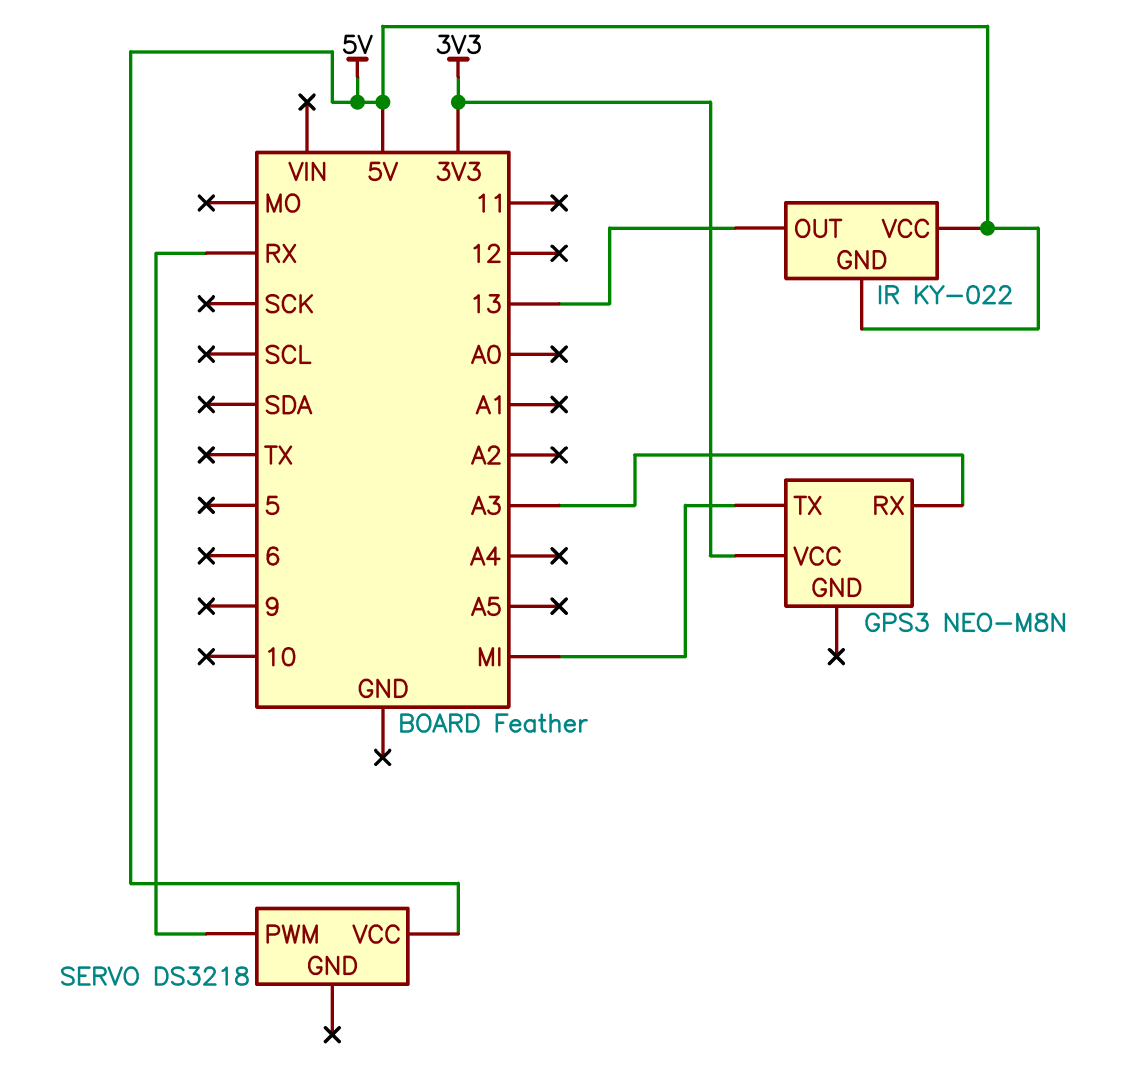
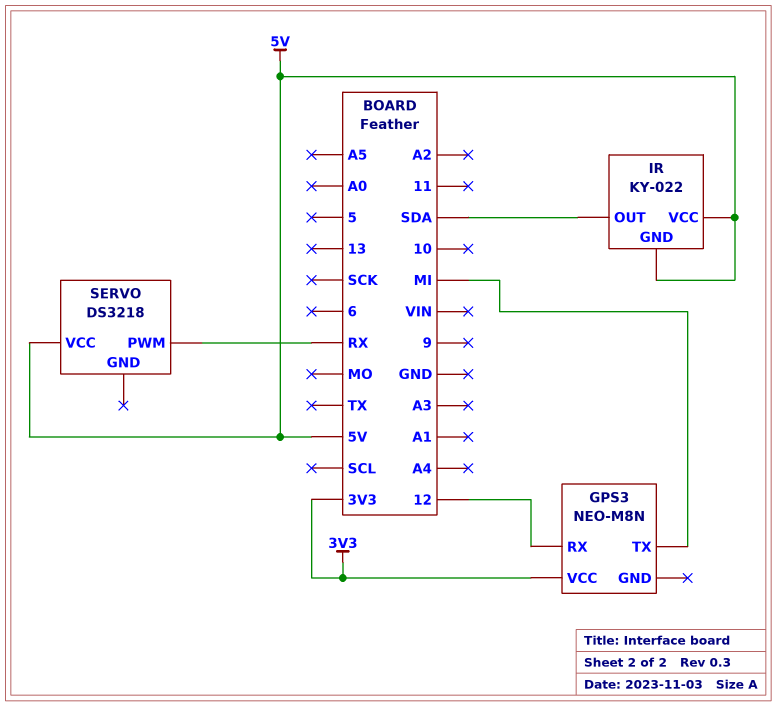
GPS3 pin RX: A3 -> 12
IR pin OUT: 13 -> SDA

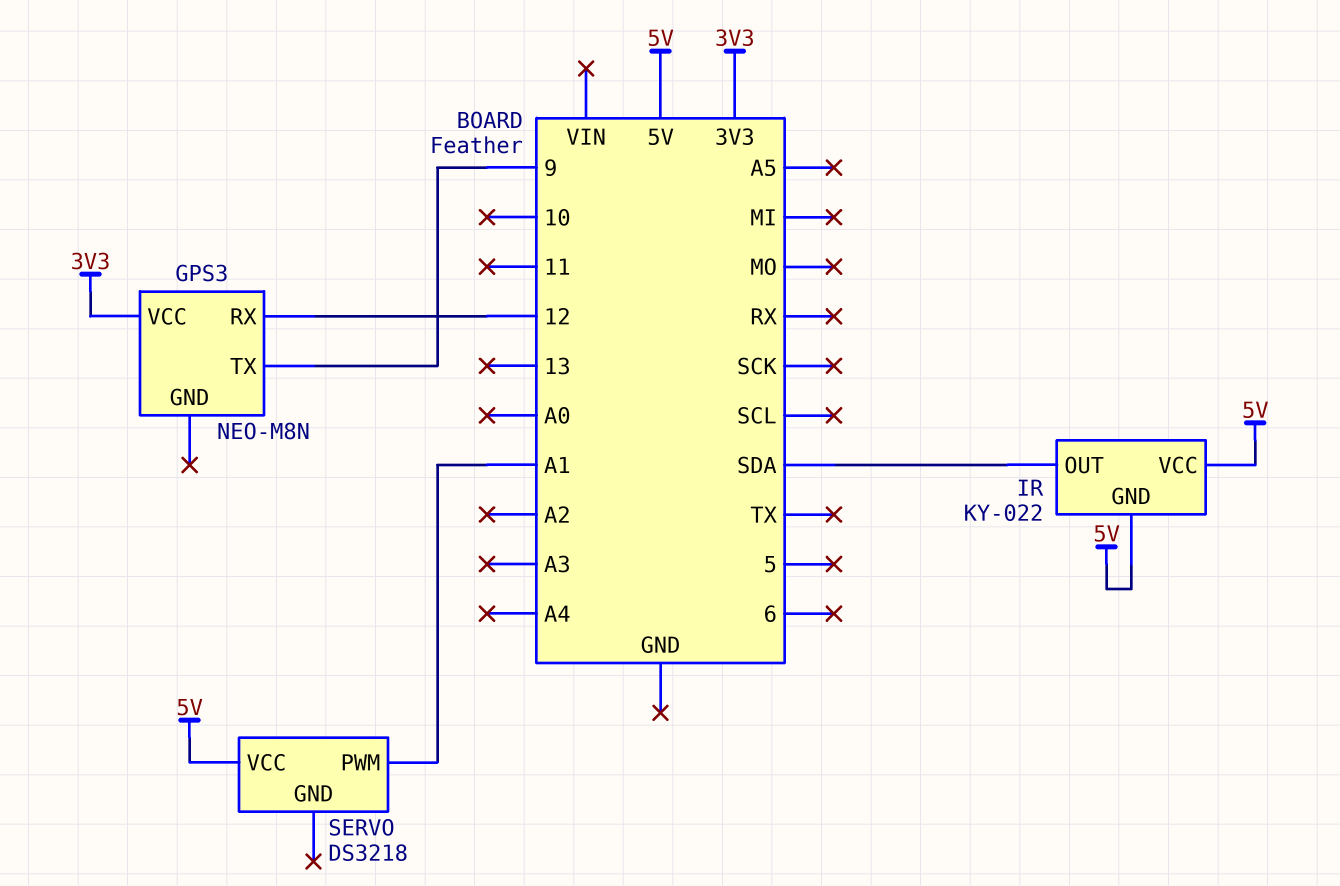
GPS3 pin TX: MI -> 9
SERVO pin PWM: RX -> A1

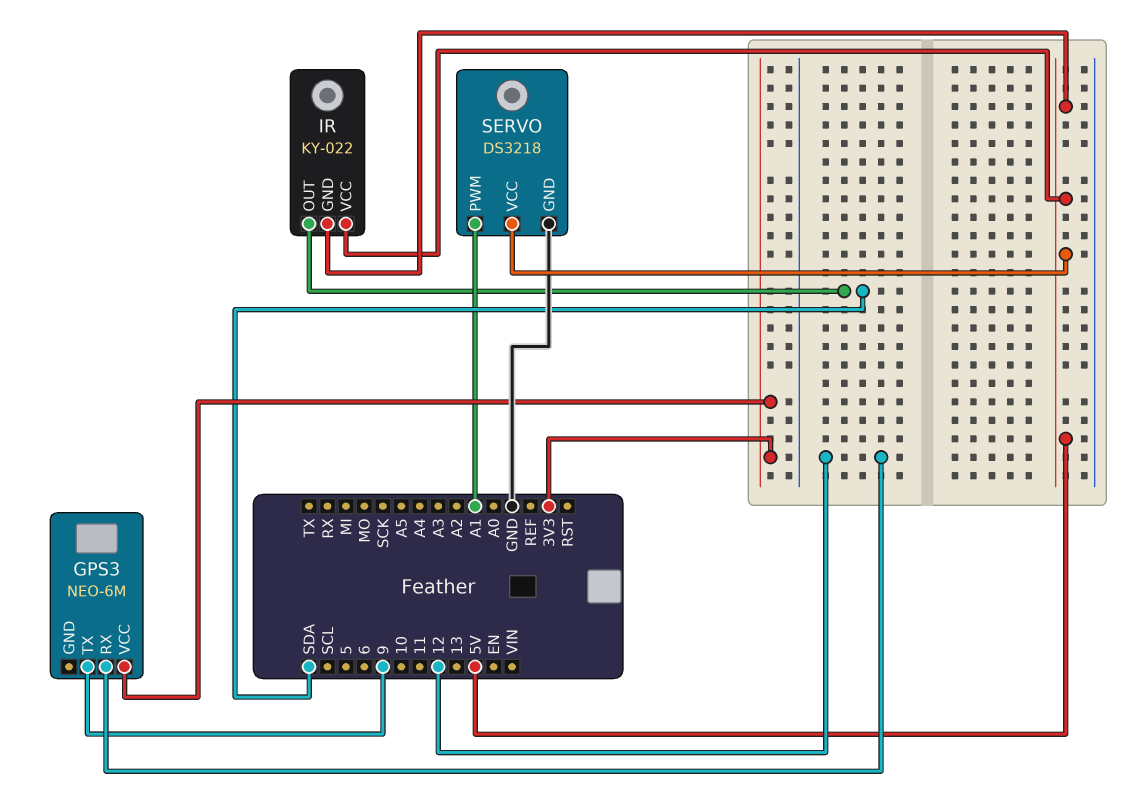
GPS3: NEO-M8N -> NEO-6M
SERVO pin GND: none -> GND

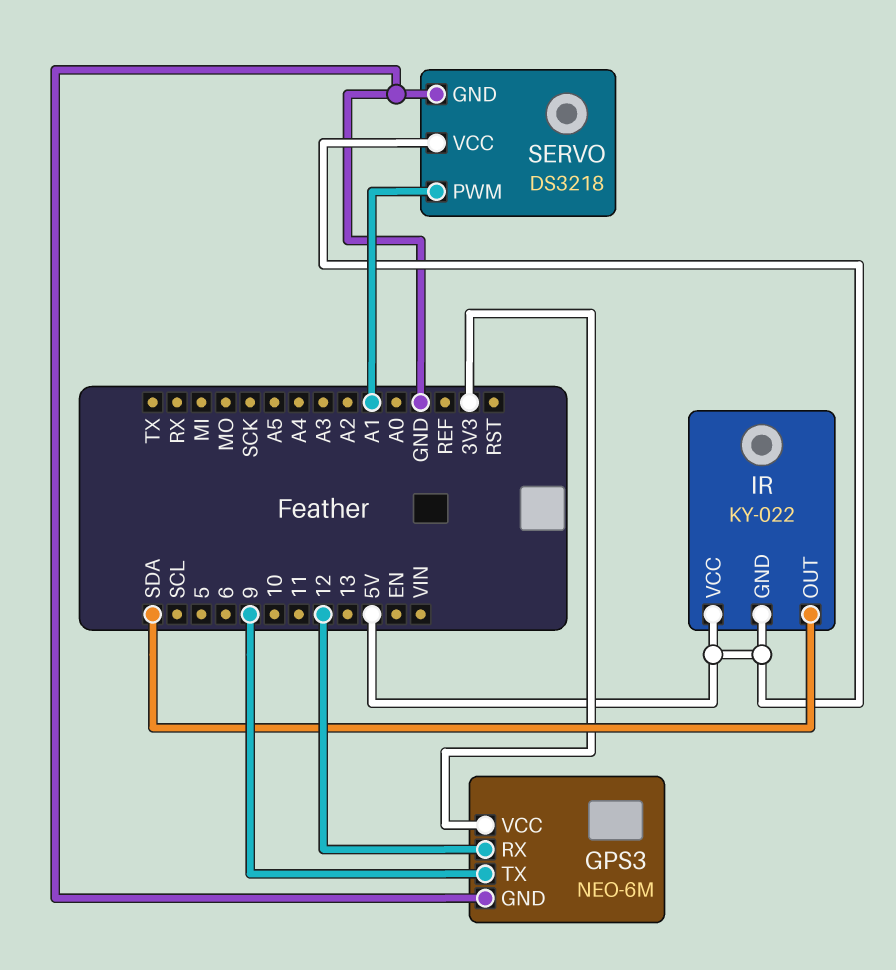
GPS3 pin GND: none -> GND

